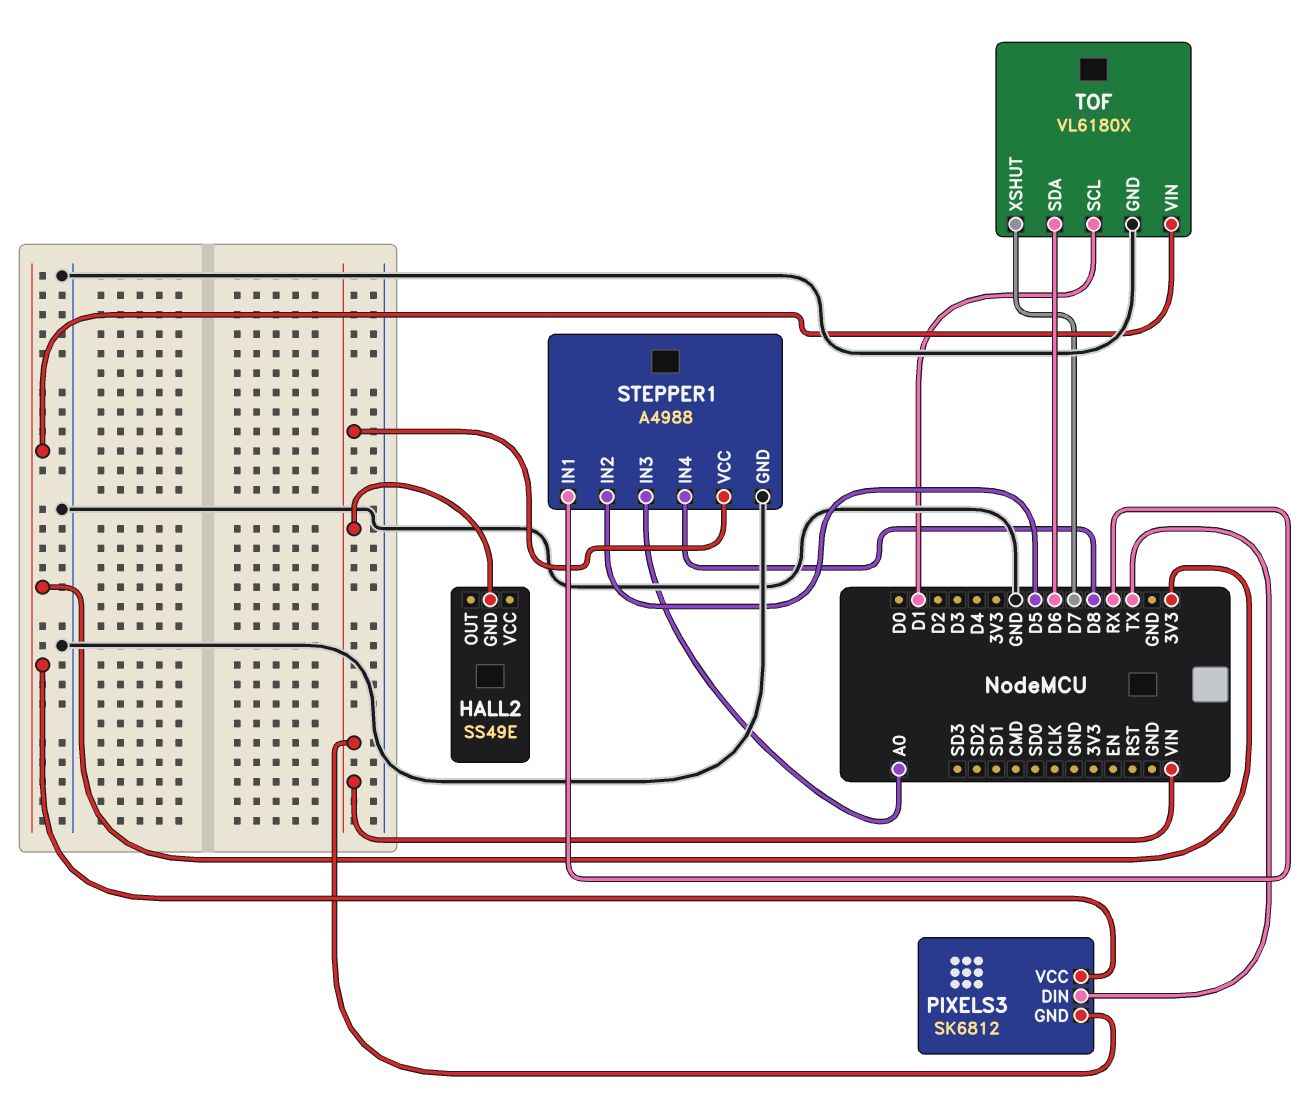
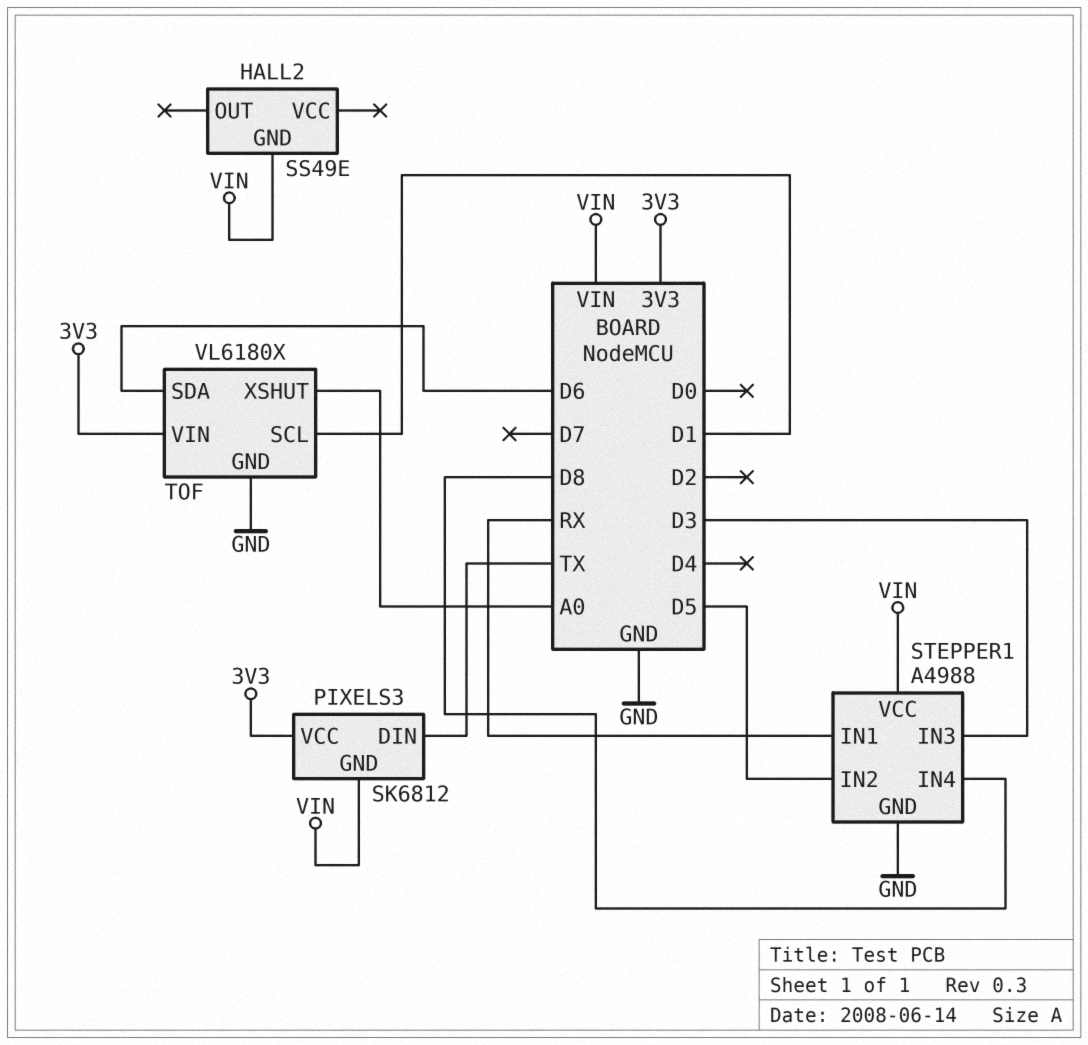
STEPPER1 pin IN3: A0 -> D3
TOF pin XSHUT: D7 -> A0

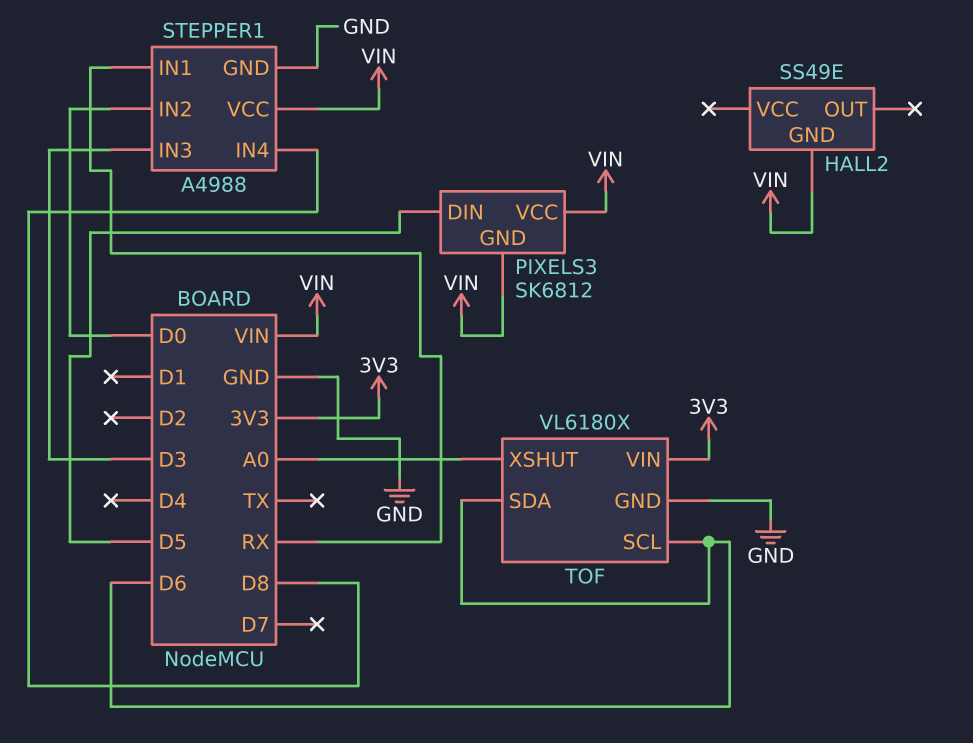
PIXELS3 pin DIN: TX -> D5
PIXELS3 pin VCC: 3V3 -> VIN
STEPPER1 pin IN2: D5 -> D0
TOF pin SCL: D1 -> D6

